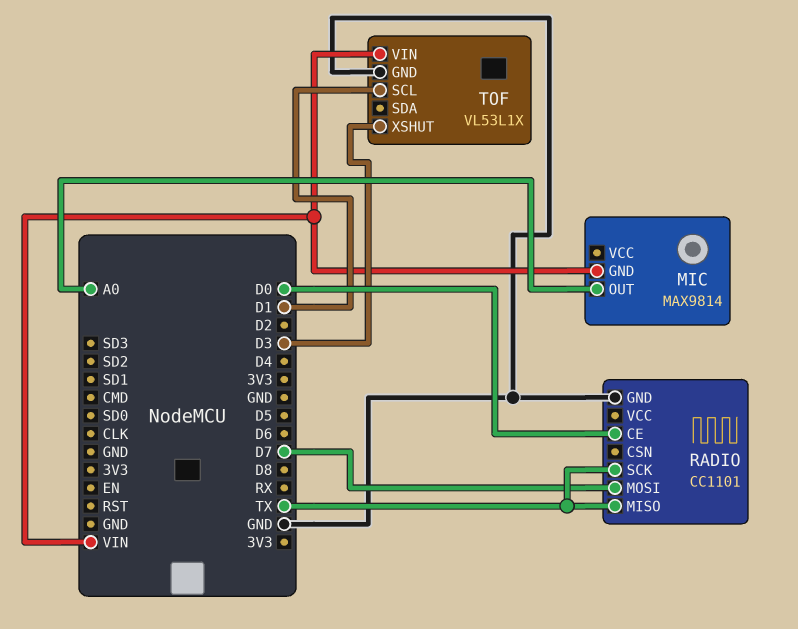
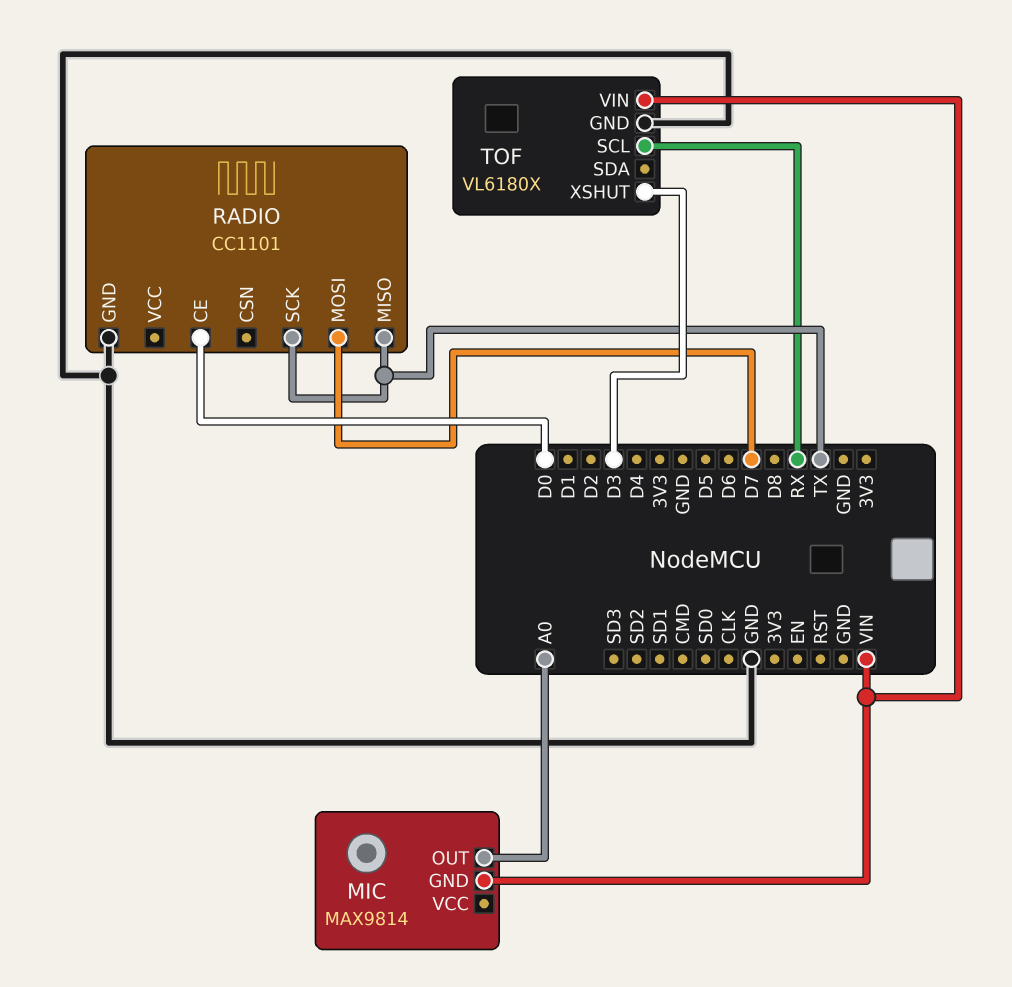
TOF: VL53L1X -> VL6180X
TOF pin SCL: D1 -> RX

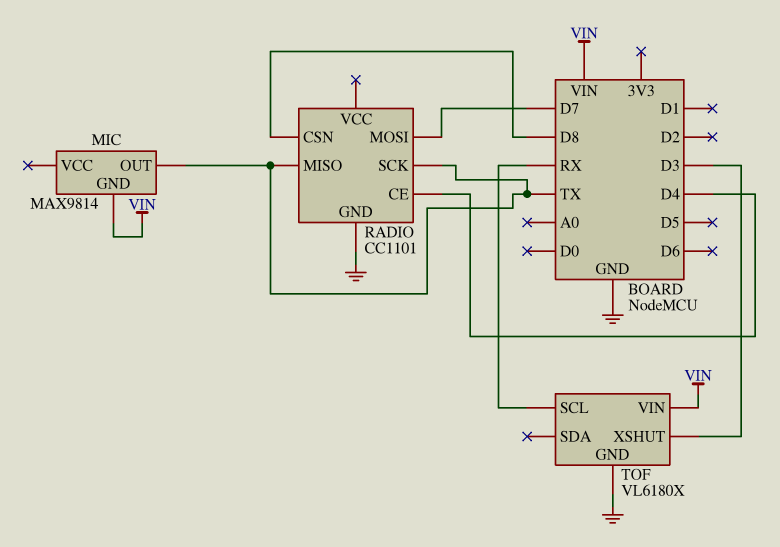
MIC pin OUT: A0 -> TX
RADIO pin CE: D0 -> D4
RADIO pin CSN: none -> D8

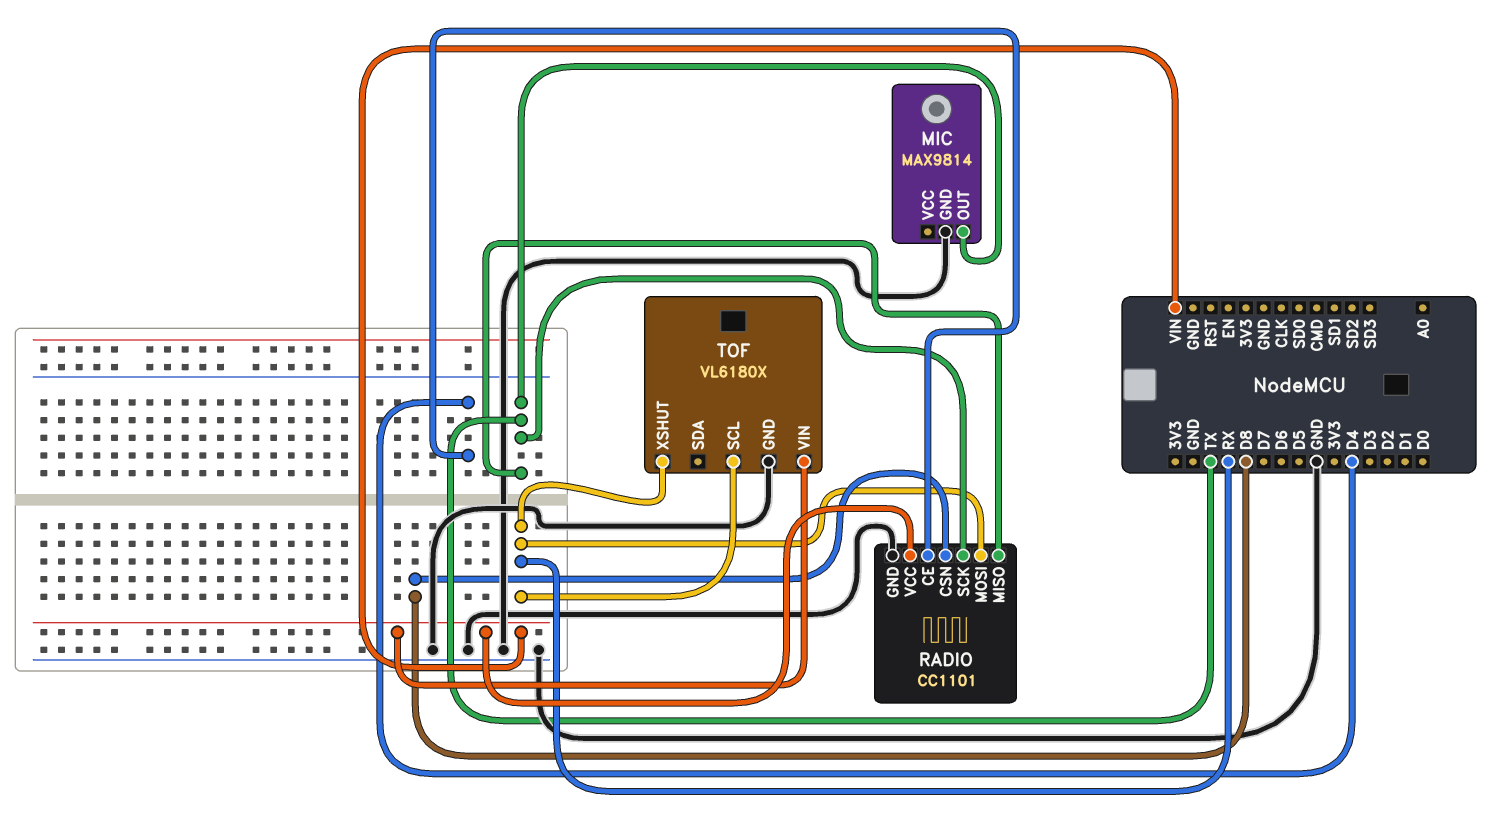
MIC pin GND: VIN -> GND
RADIO pin MOSI: D7 -> RX
RADIO pin VCC: none -> VIN
TOF pin XSHUT: D3 -> RX

